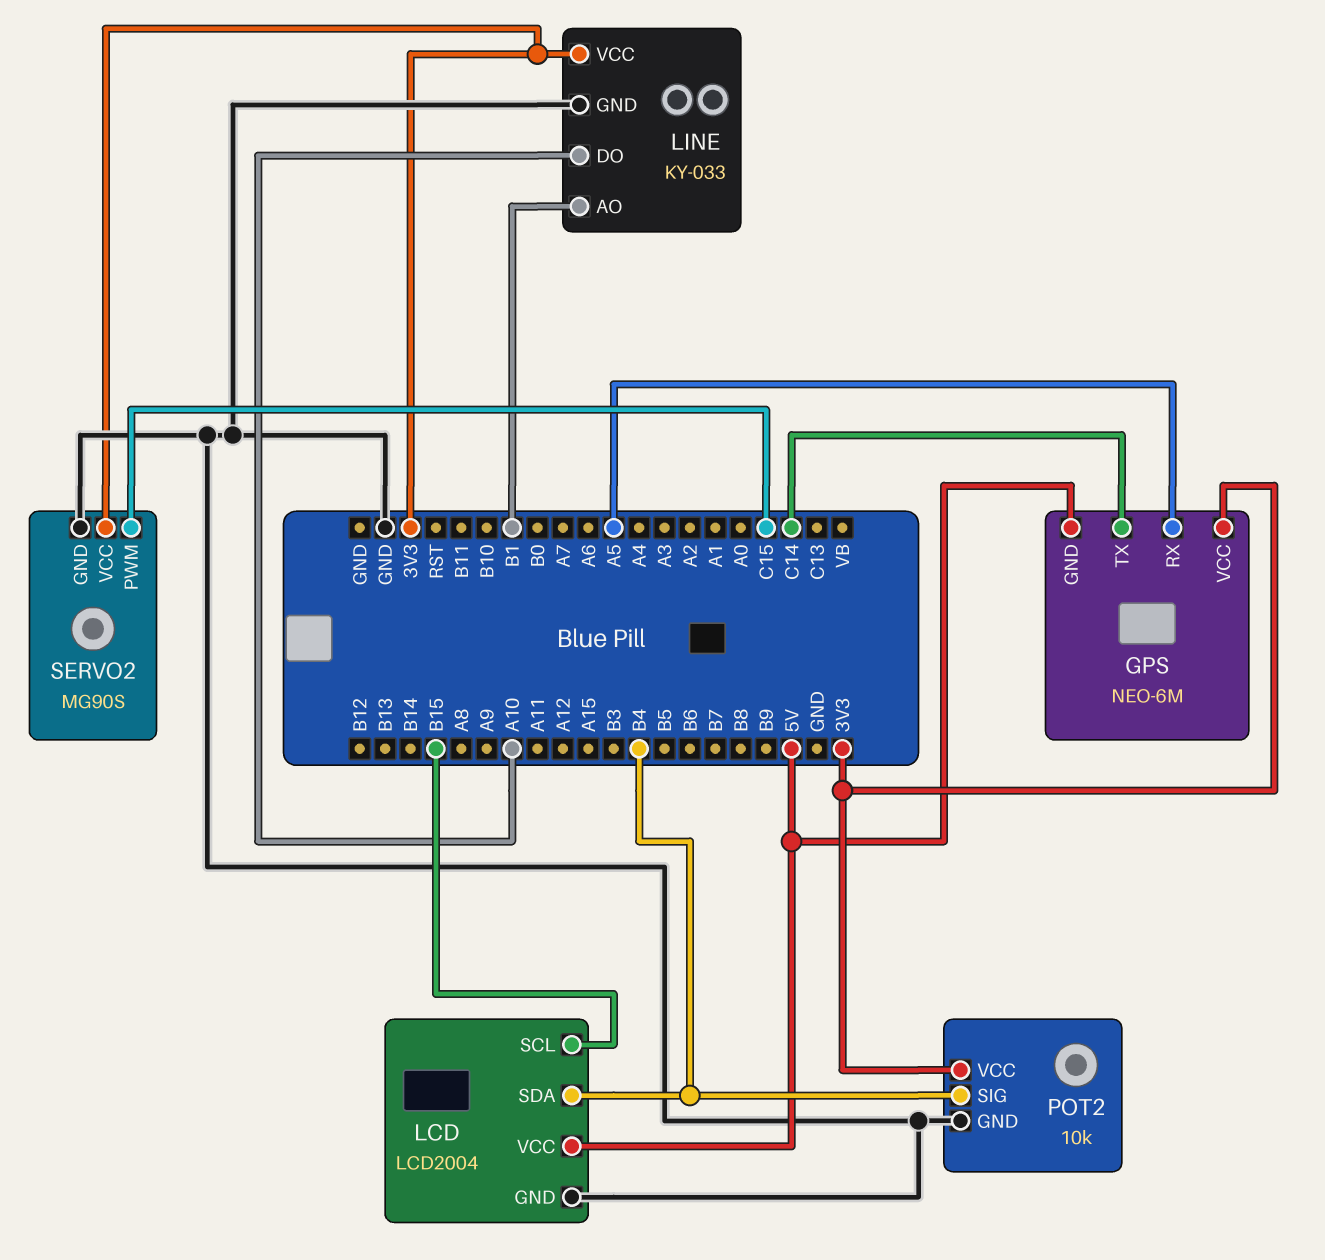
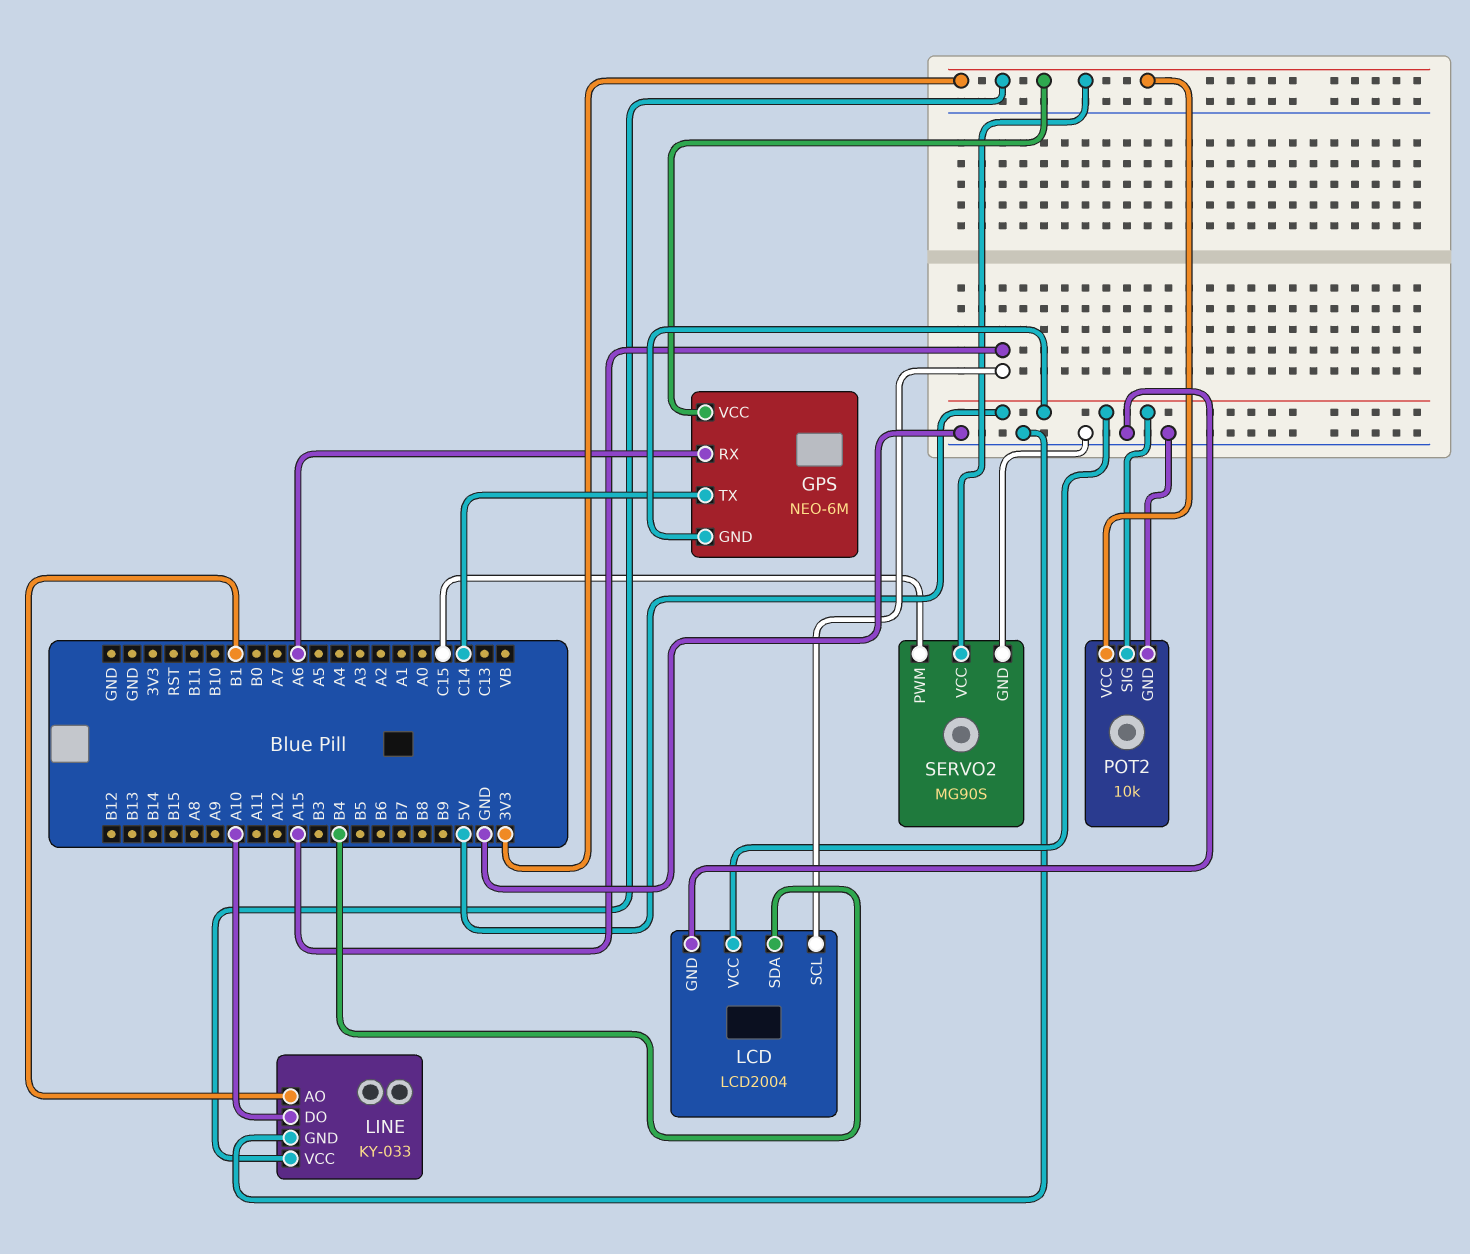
GPS pin RX: A5 -> A6
LCD pin SCL: B15 -> A15
POT2 pin SIG: B4 -> 5V

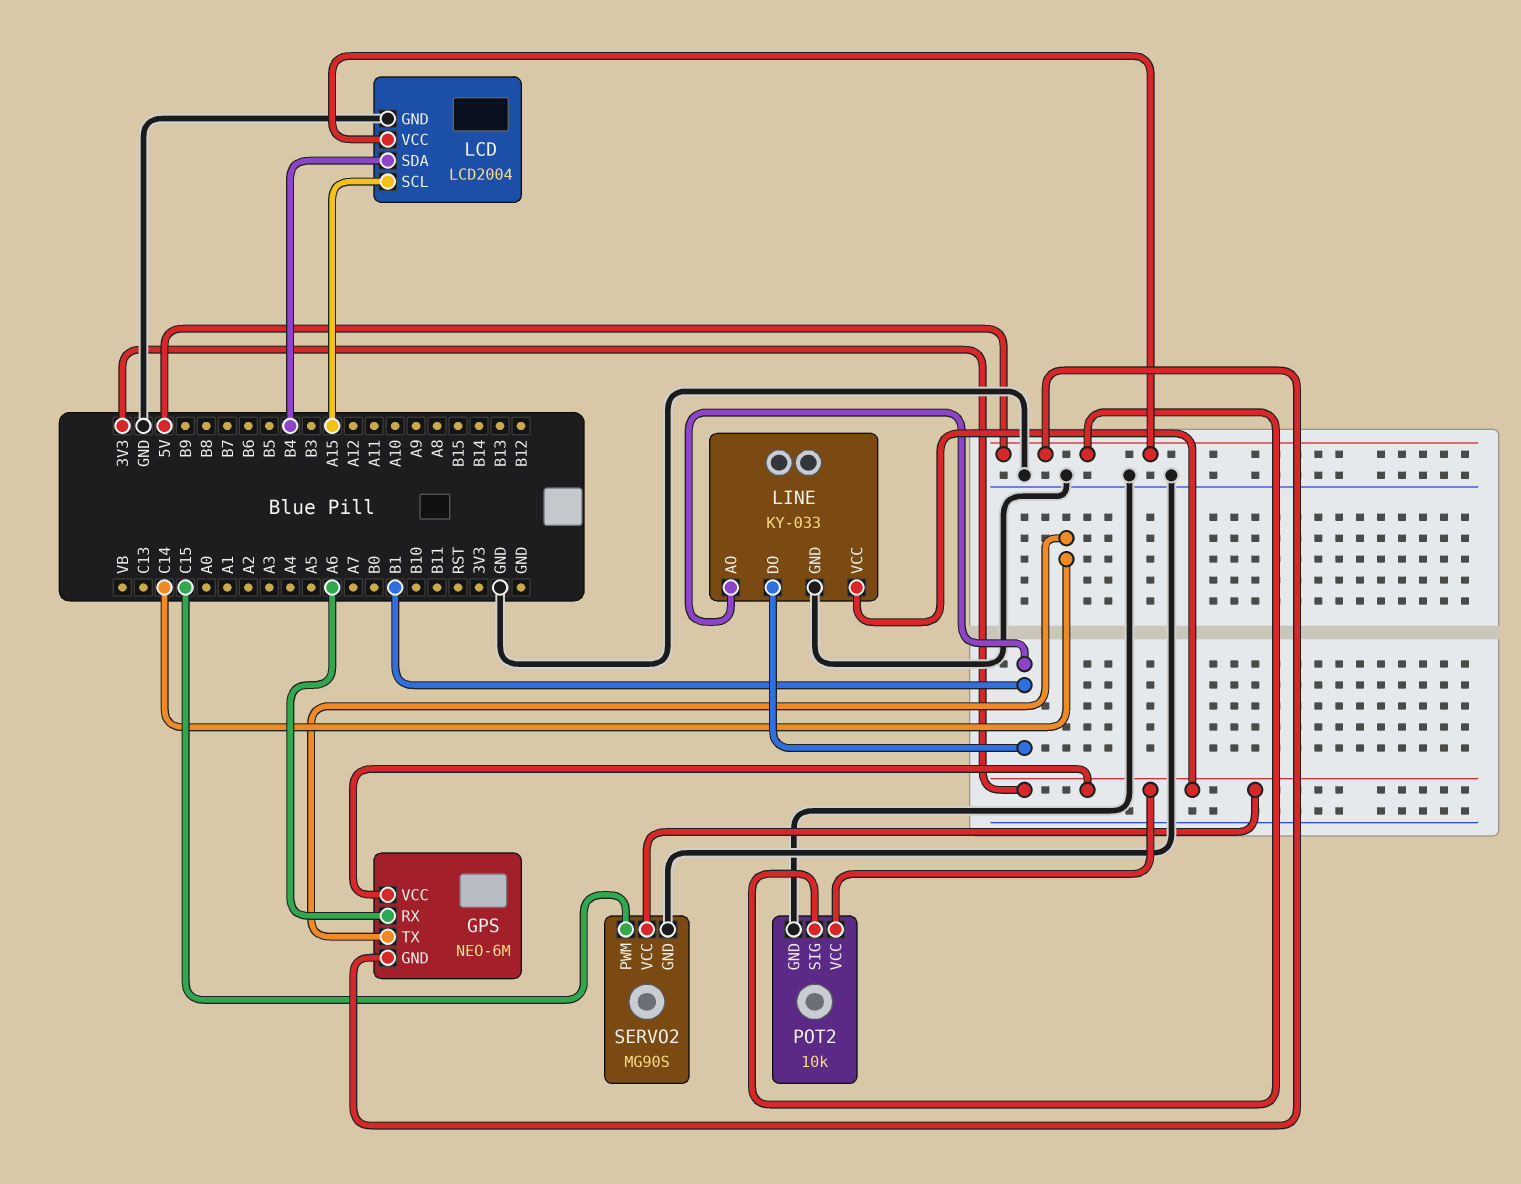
LINE pin DO: A10 -> B1

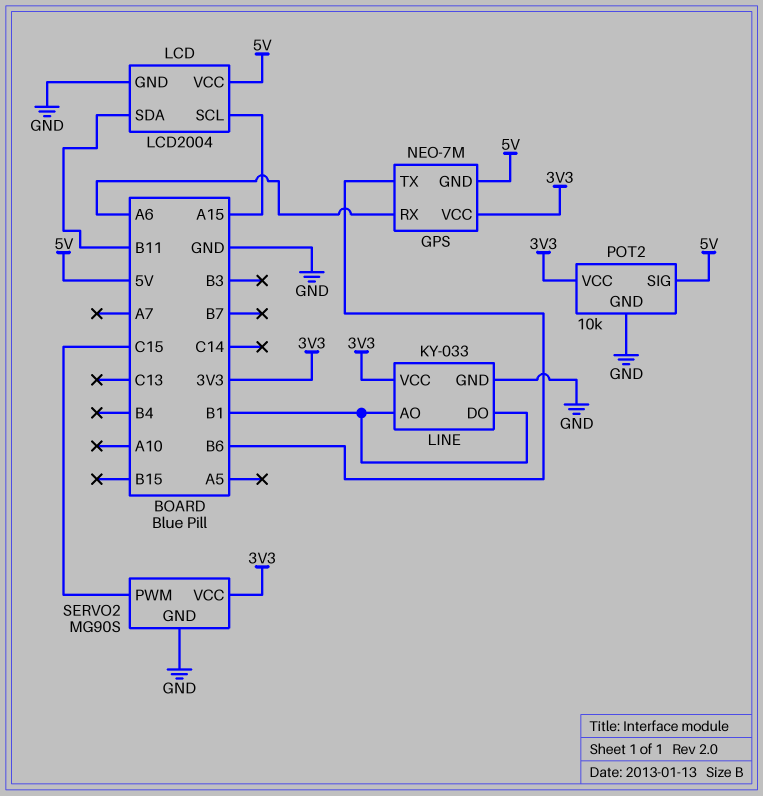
GPS: NEO-6M -> NEO-7M
GPS pin TX: C14 -> B6
LCD pin SDA: B4 -> B11

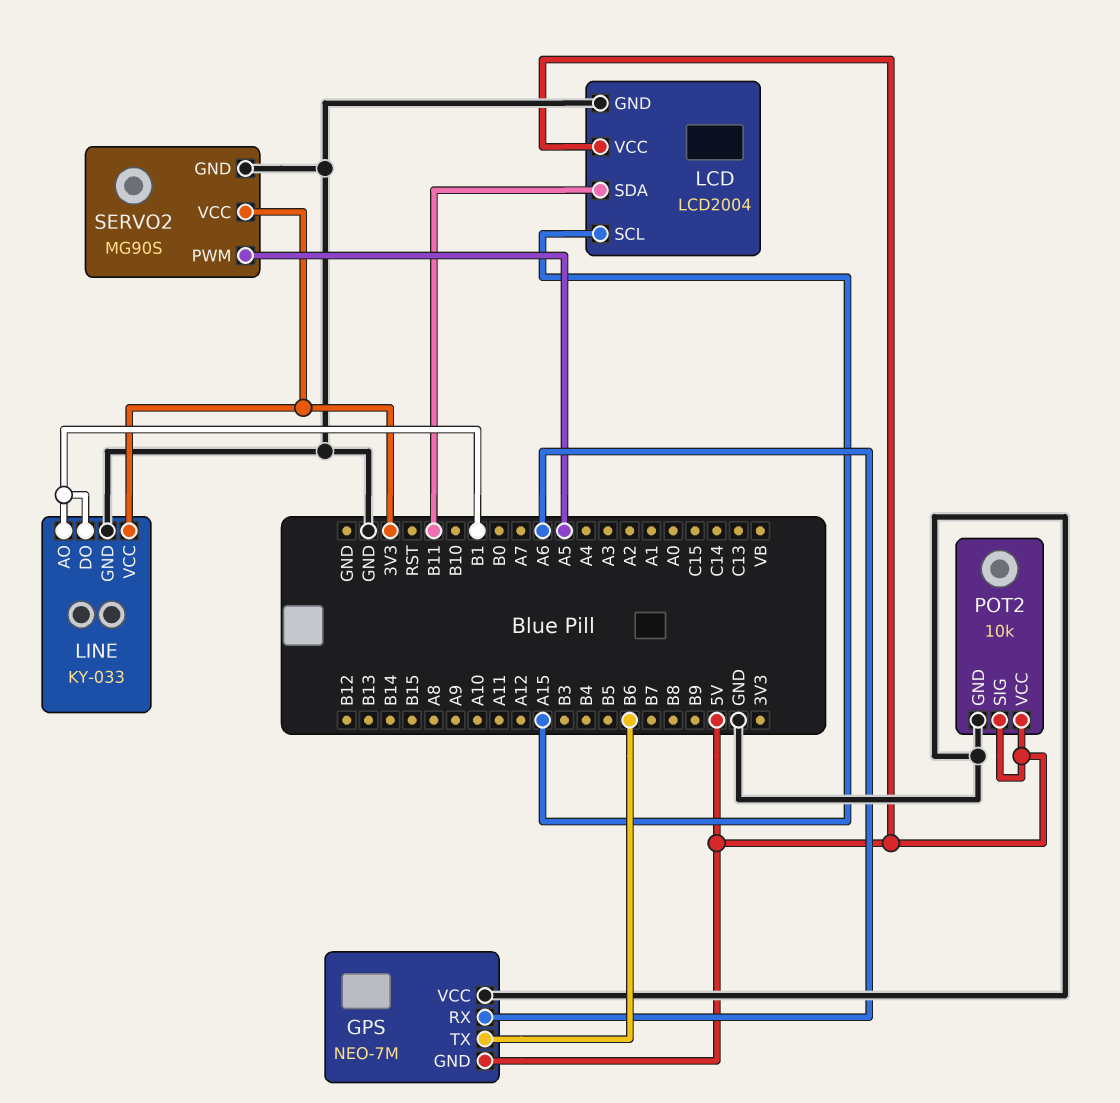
GPS pin VCC: 3V3 -> GND
POT2 pin VCC: 3V3 -> 5V
SERVO2 pin PWM: C15 -> A5

